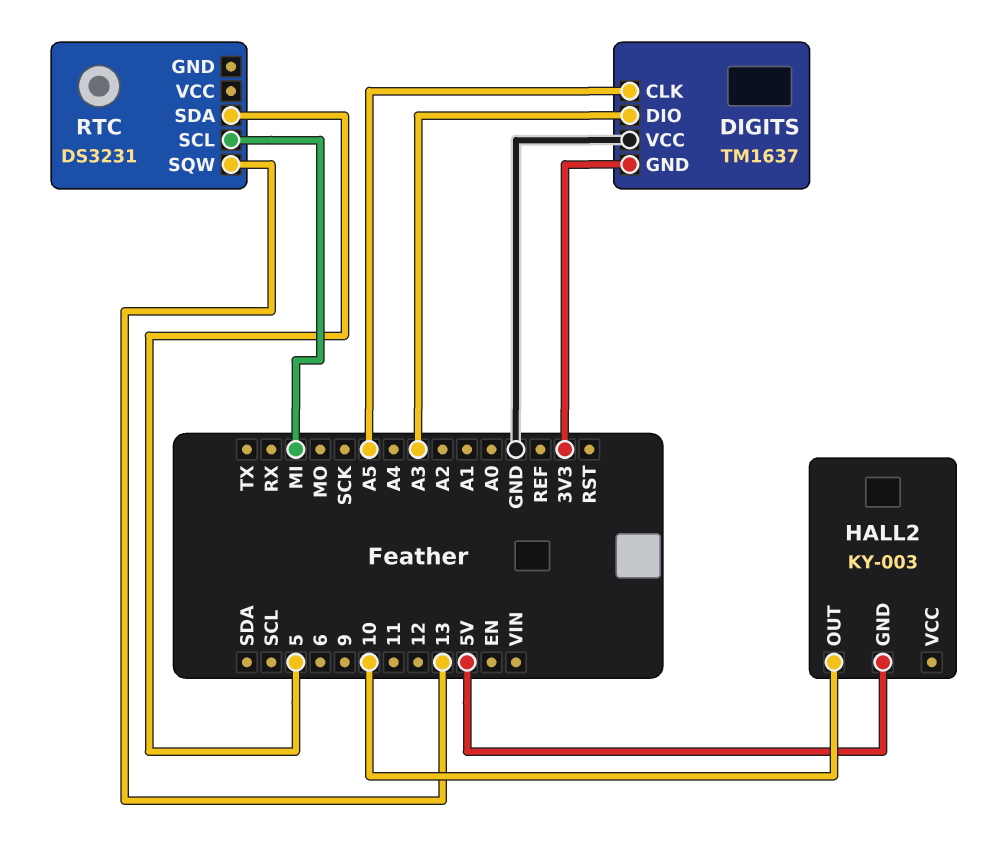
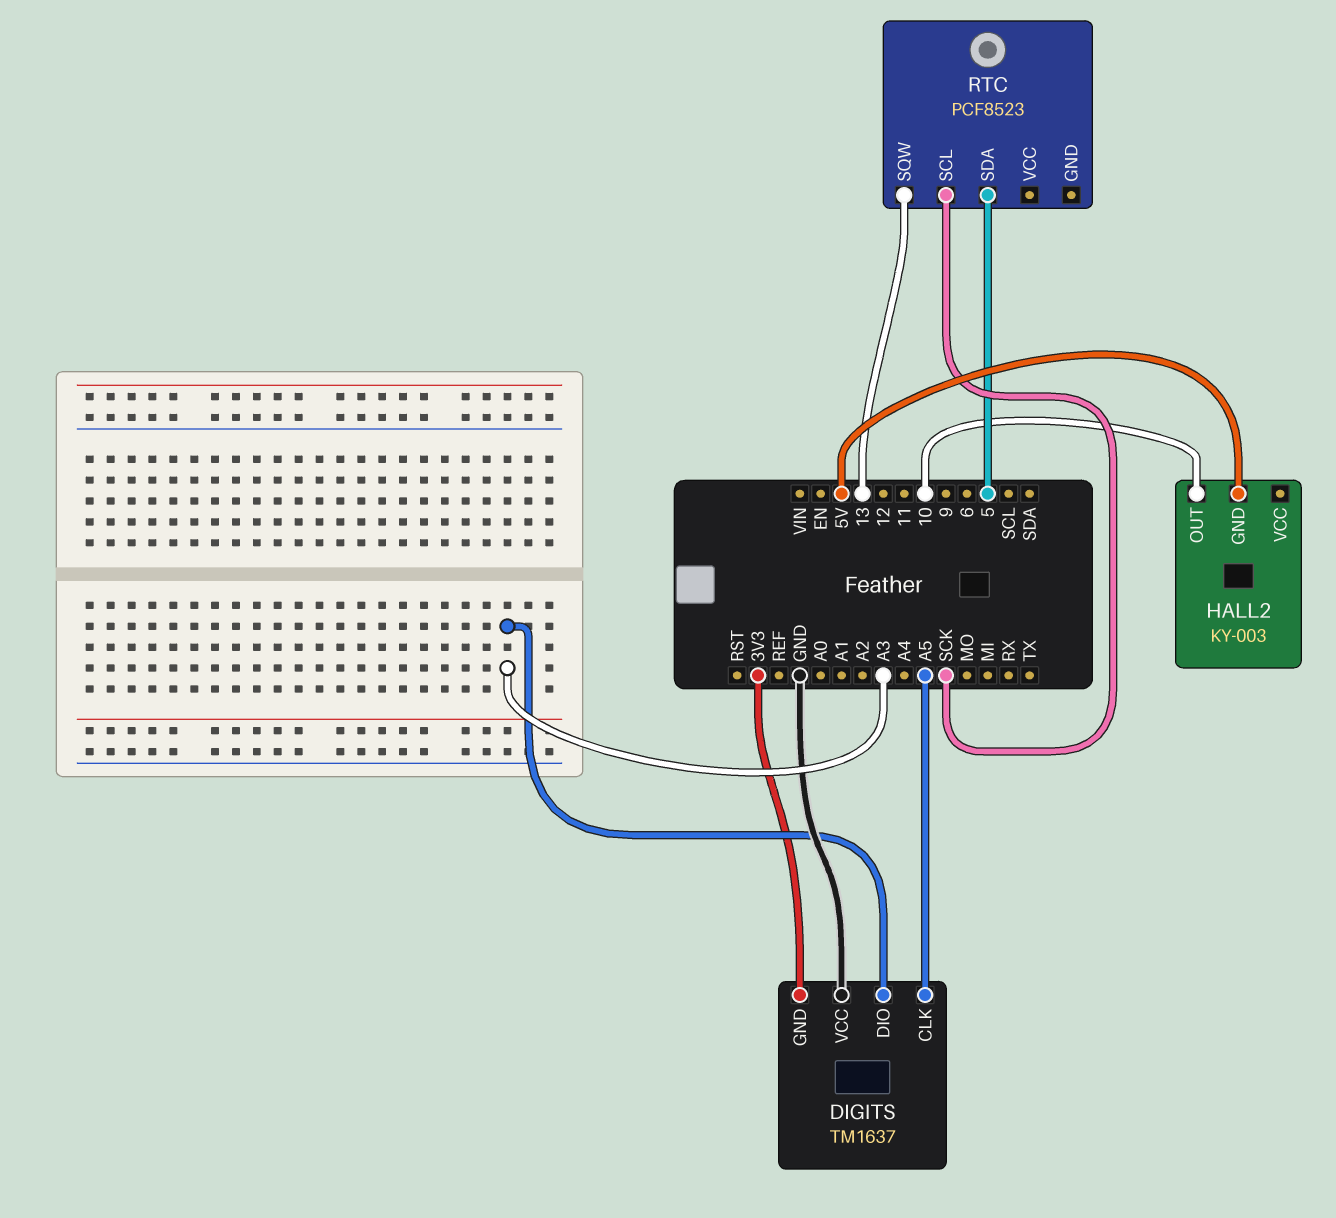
RTC: DS3231 -> PCF8523
RTC pin SCL: MI -> SCK

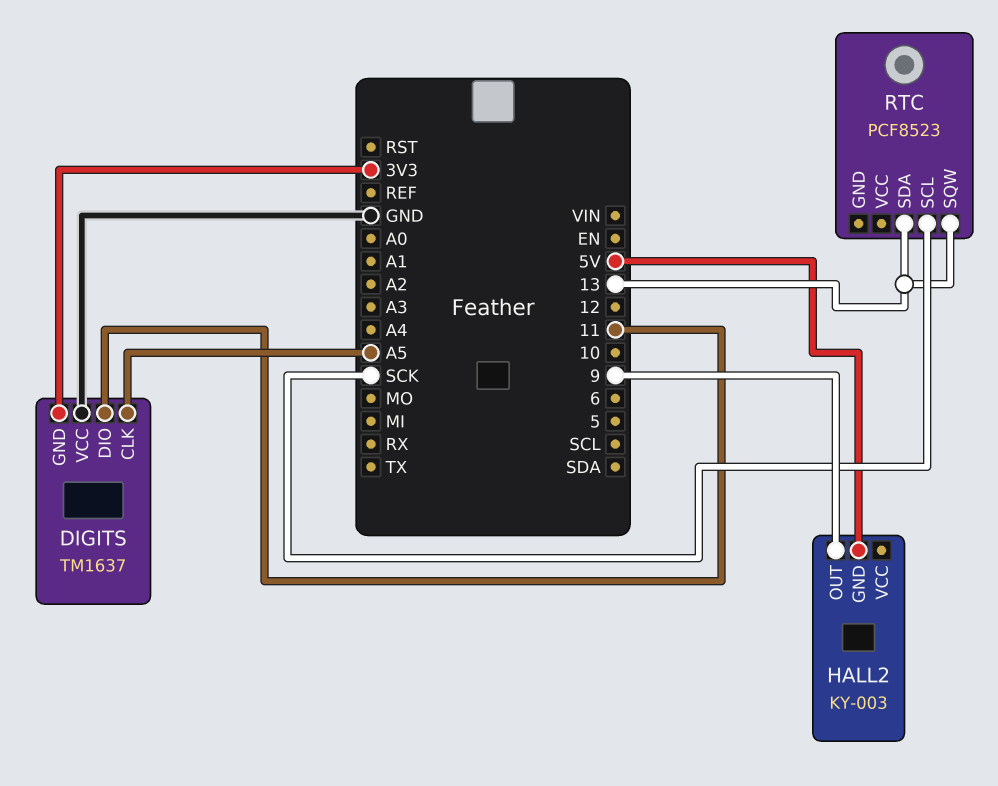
DIGITS pin DIO: A3 -> 11
HALL2 pin OUT: 10 -> 9
RTC pin SDA: 5 -> 13

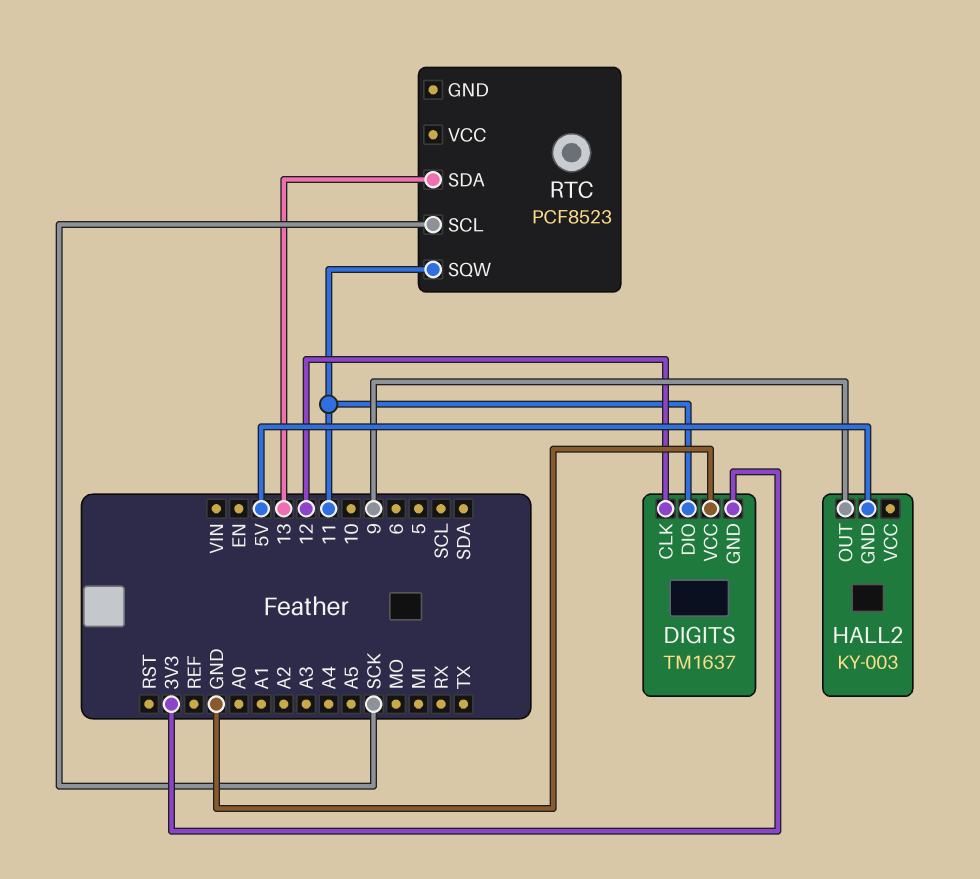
DIGITS pin CLK: A5 -> 12
RTC pin SQW: 13 -> 11

